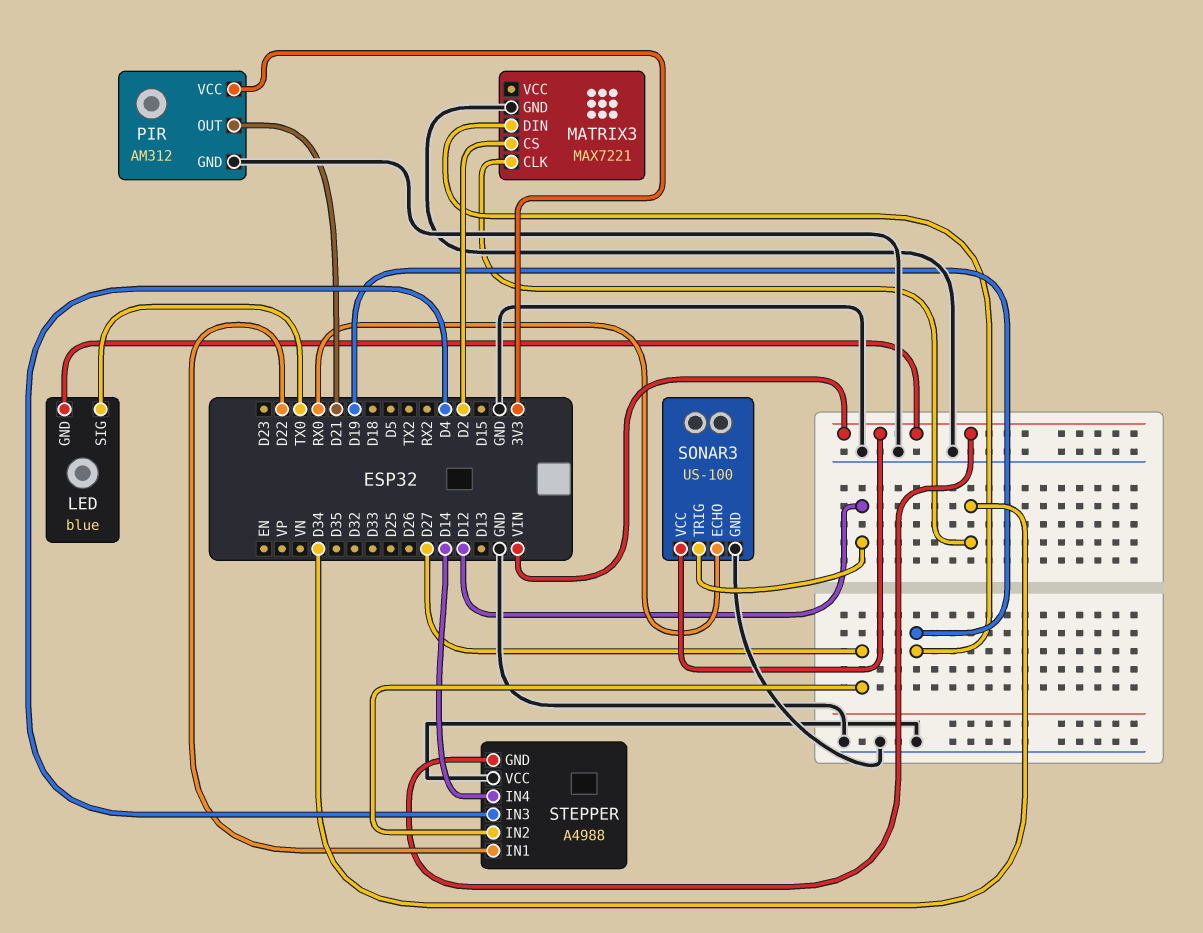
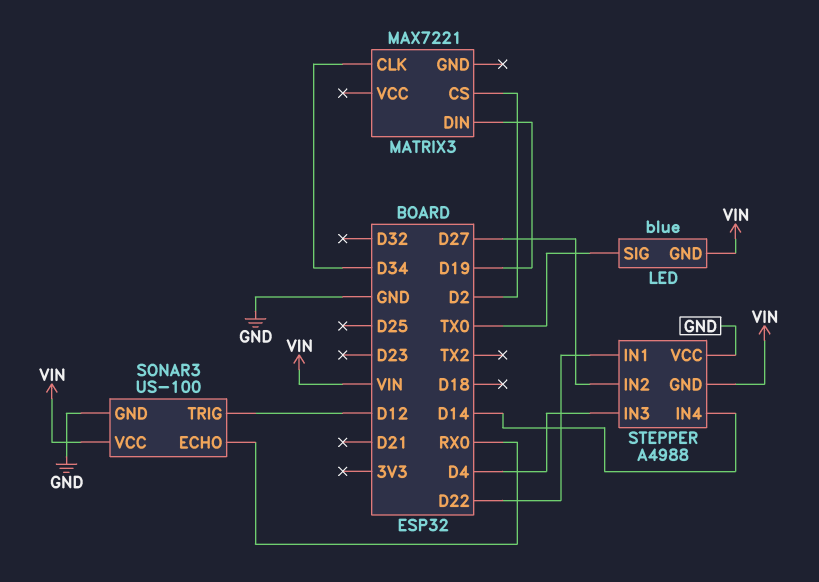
MATRIX3 pin GND: GND -> none
PIR: AM312 -> none
PIR pin GND: GND -> none
PIR pin OUT: D21 -> none
PIR pin VCC: 3V3 -> none

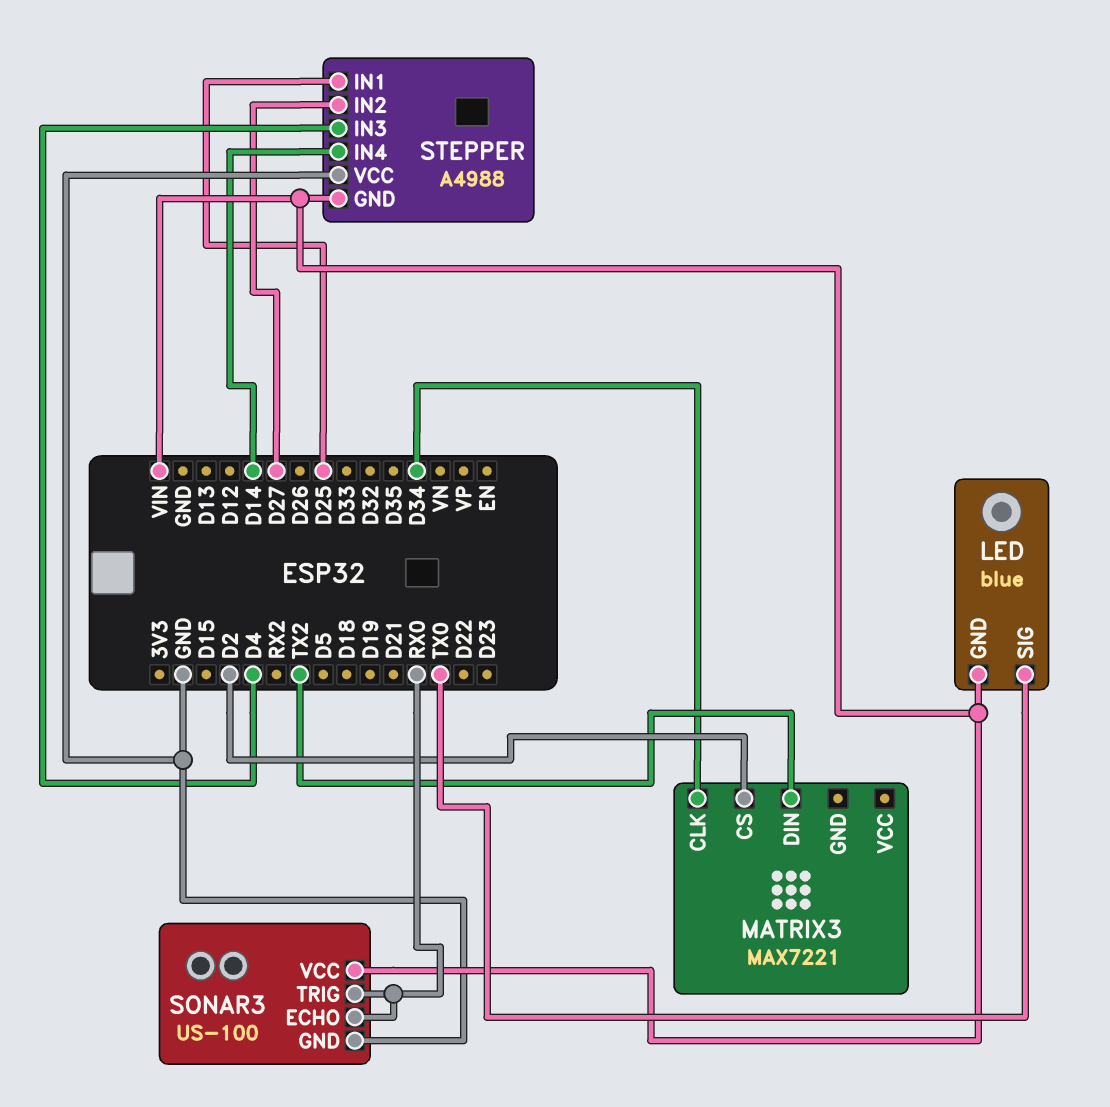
MATRIX3 pin DIN: D19 -> TX2
SONAR3 pin TRIG: D12 -> RX0
STEPPER pin IN1: D22 -> D25

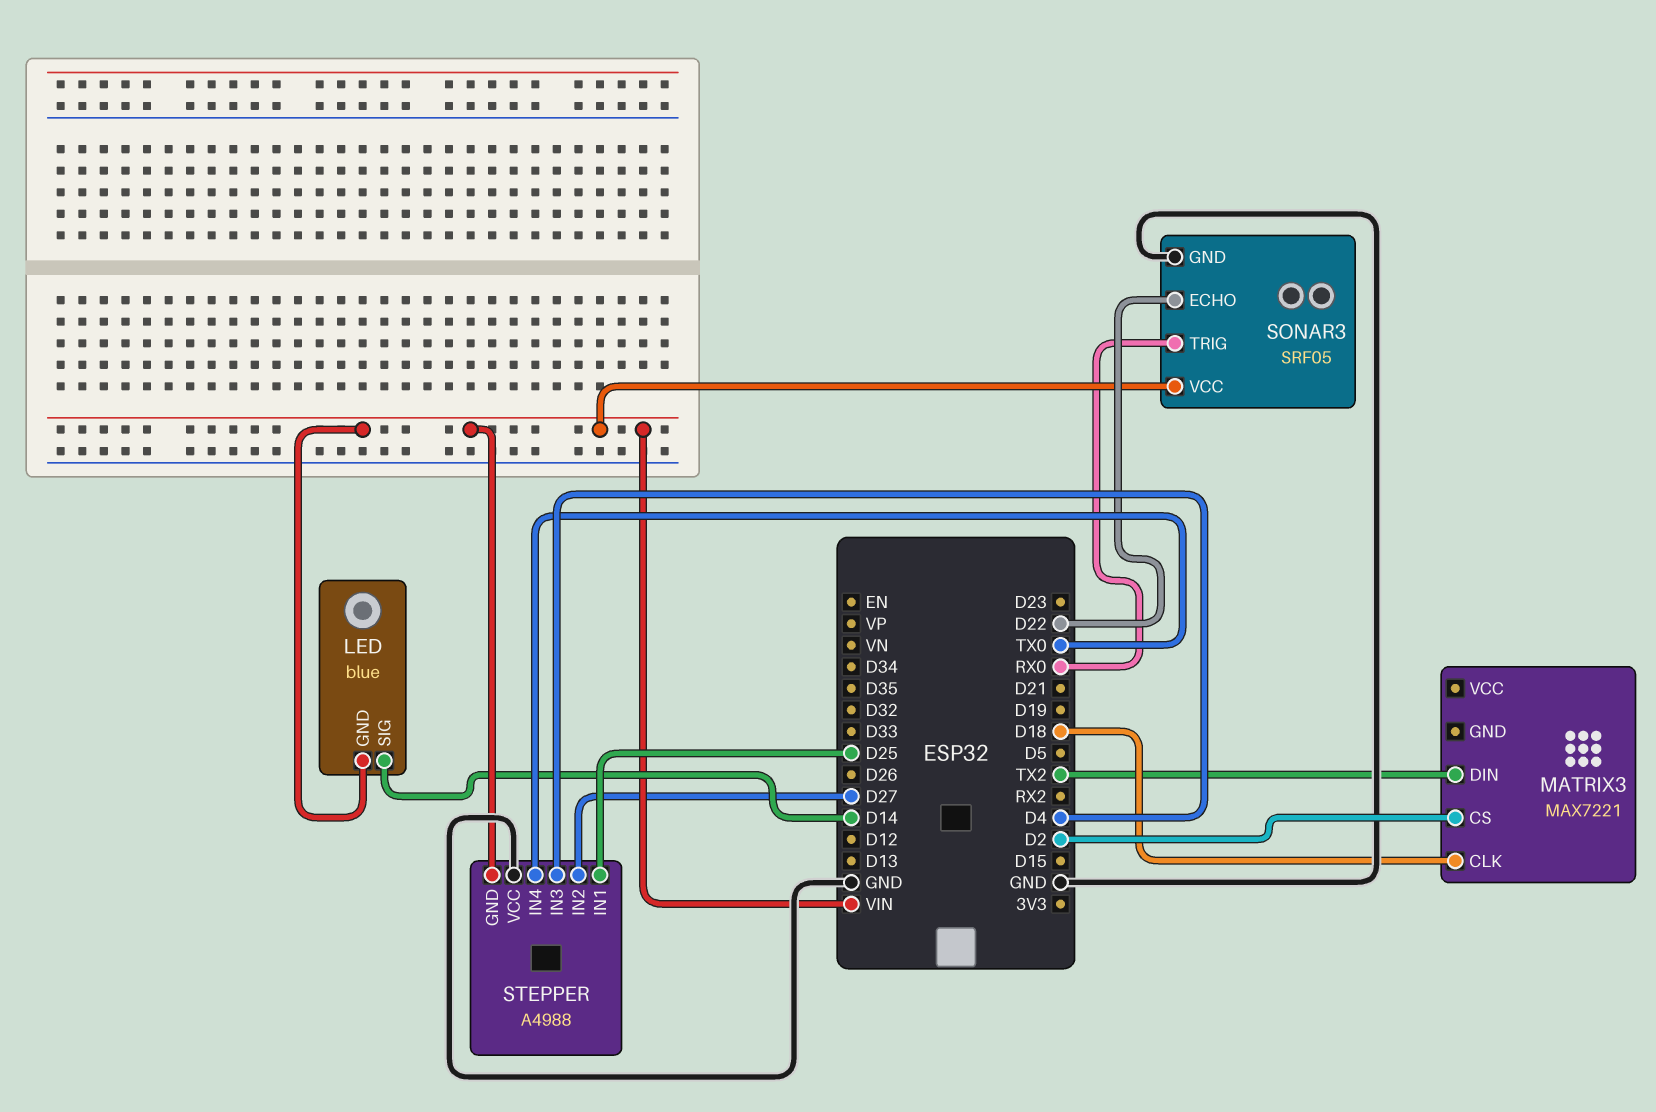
LED pin SIG: TX0 -> D14
MATRIX3 pin CLK: D34 -> D18
SONAR3: US-100 -> SRF05
SONAR3 pin ECHO: RX0 -> D22
STEPPER pin IN4: D14 -> TX0

